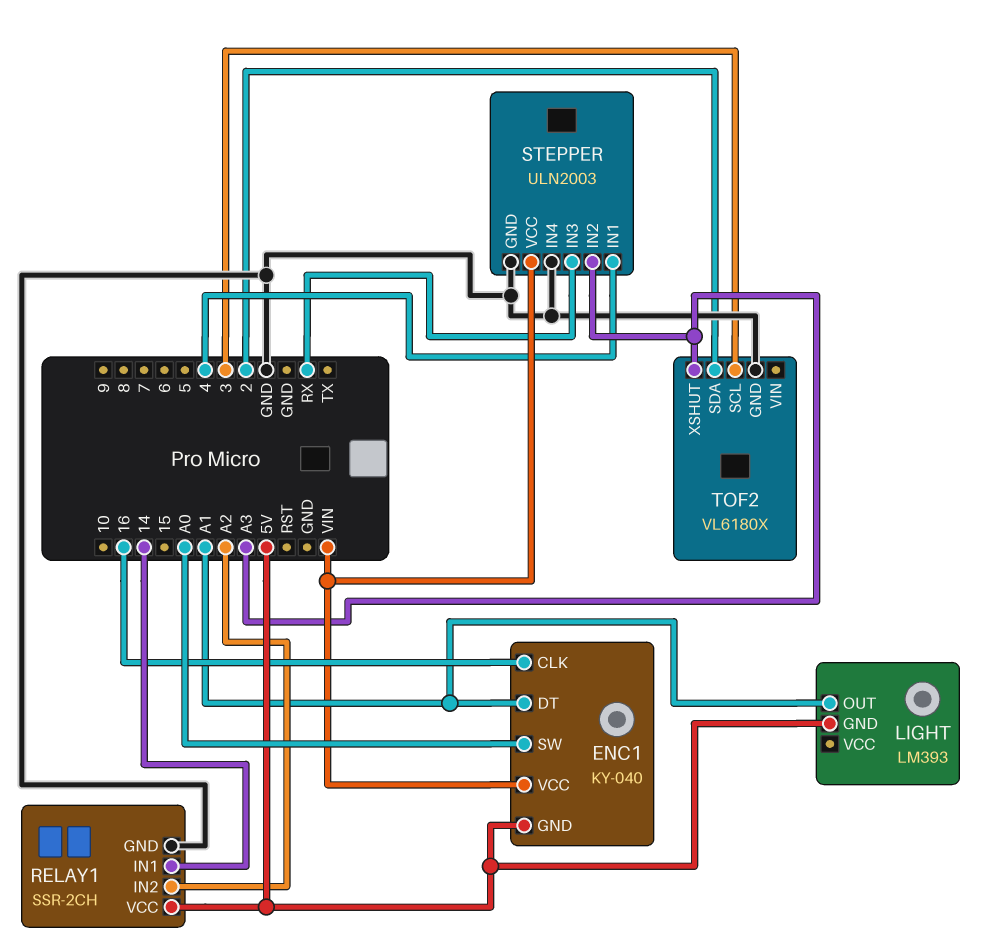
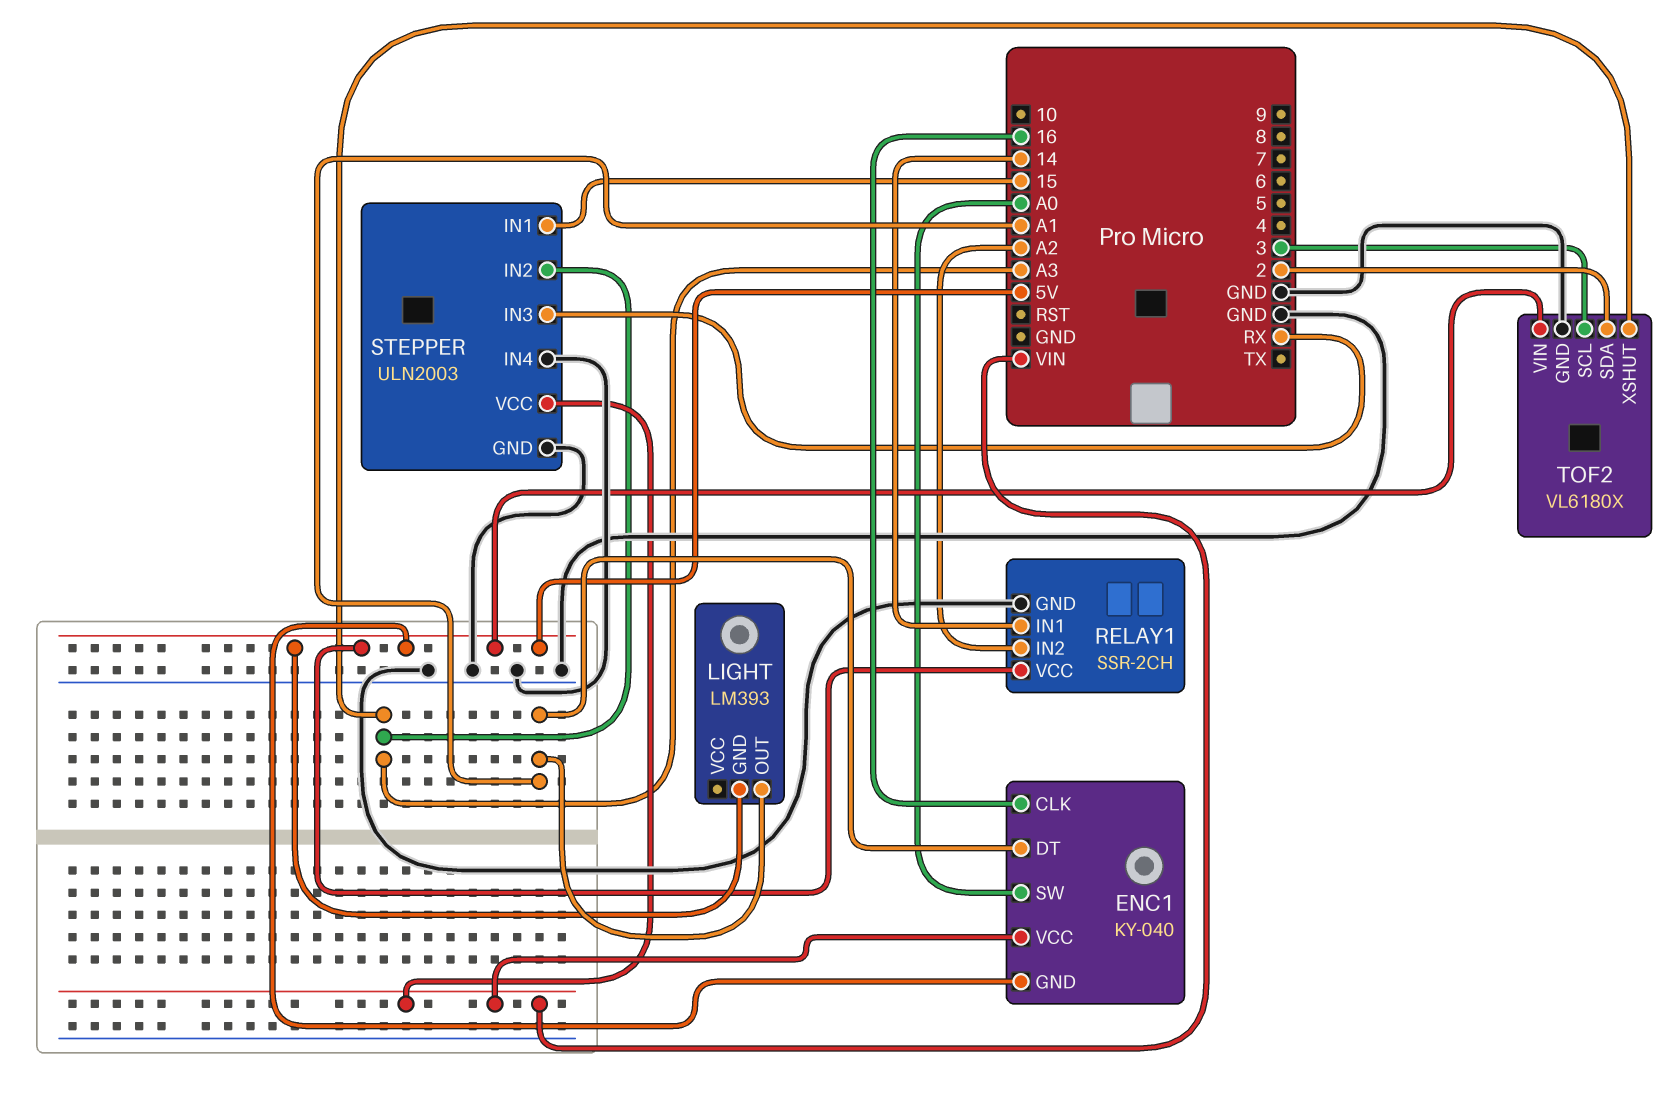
STEPPER pin IN1: 4 -> 15
TOF2 pin VIN: none -> 5V

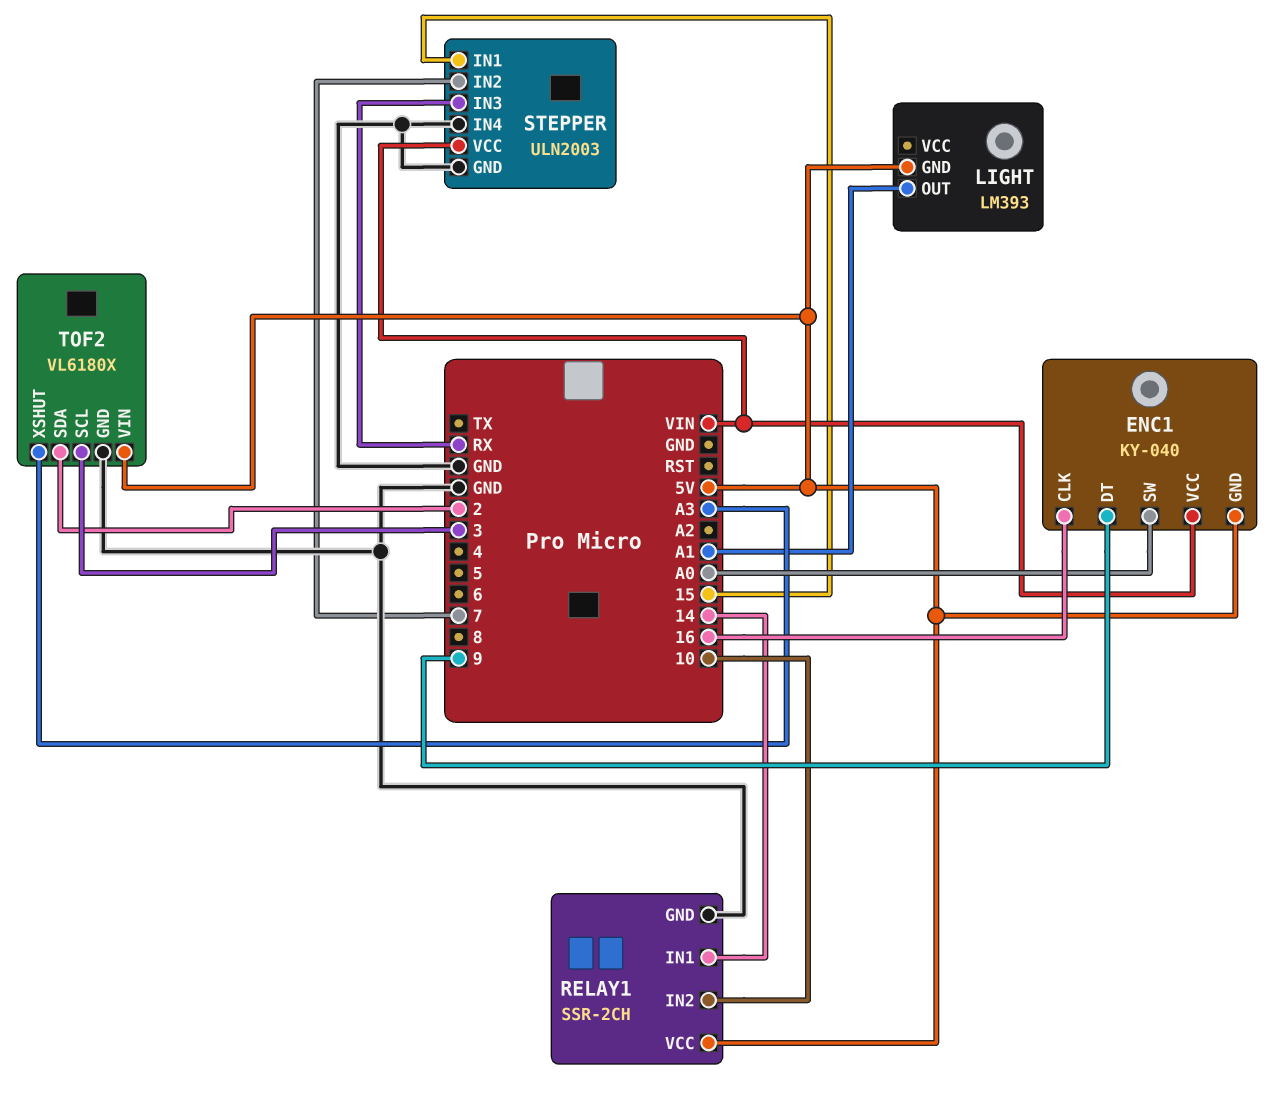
ENC1 pin DT: A1 -> 9
RELAY1 pin IN2: A2 -> 10
STEPPER pin IN2: A3 -> 7

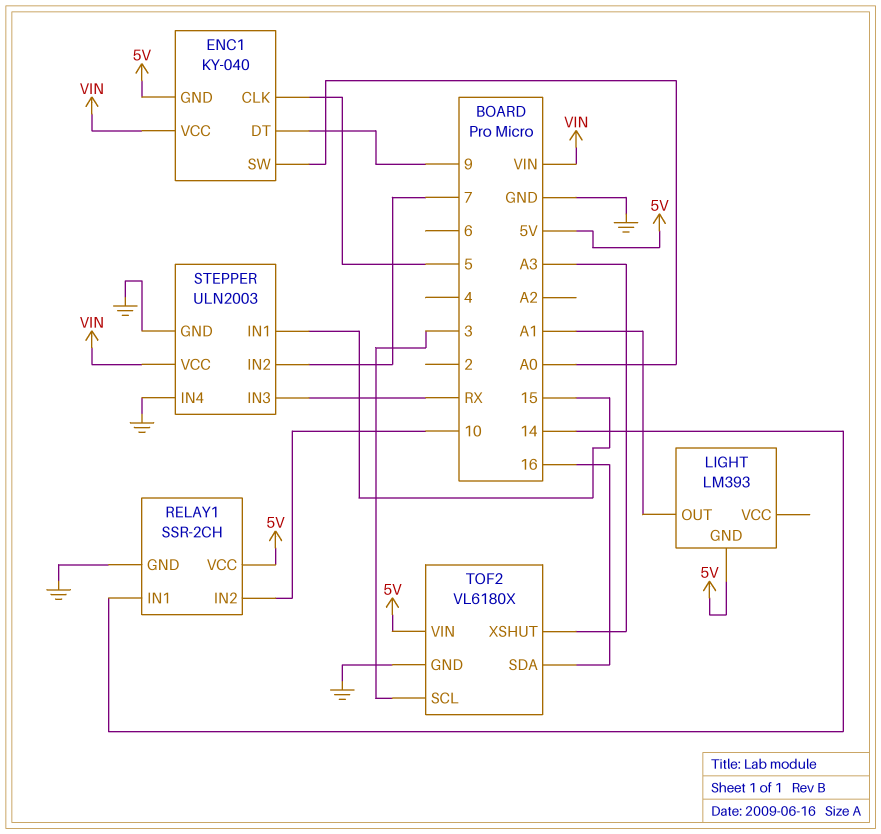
ENC1 pin CLK: 16 -> 5
TOF2 pin SDA: 2 -> 16

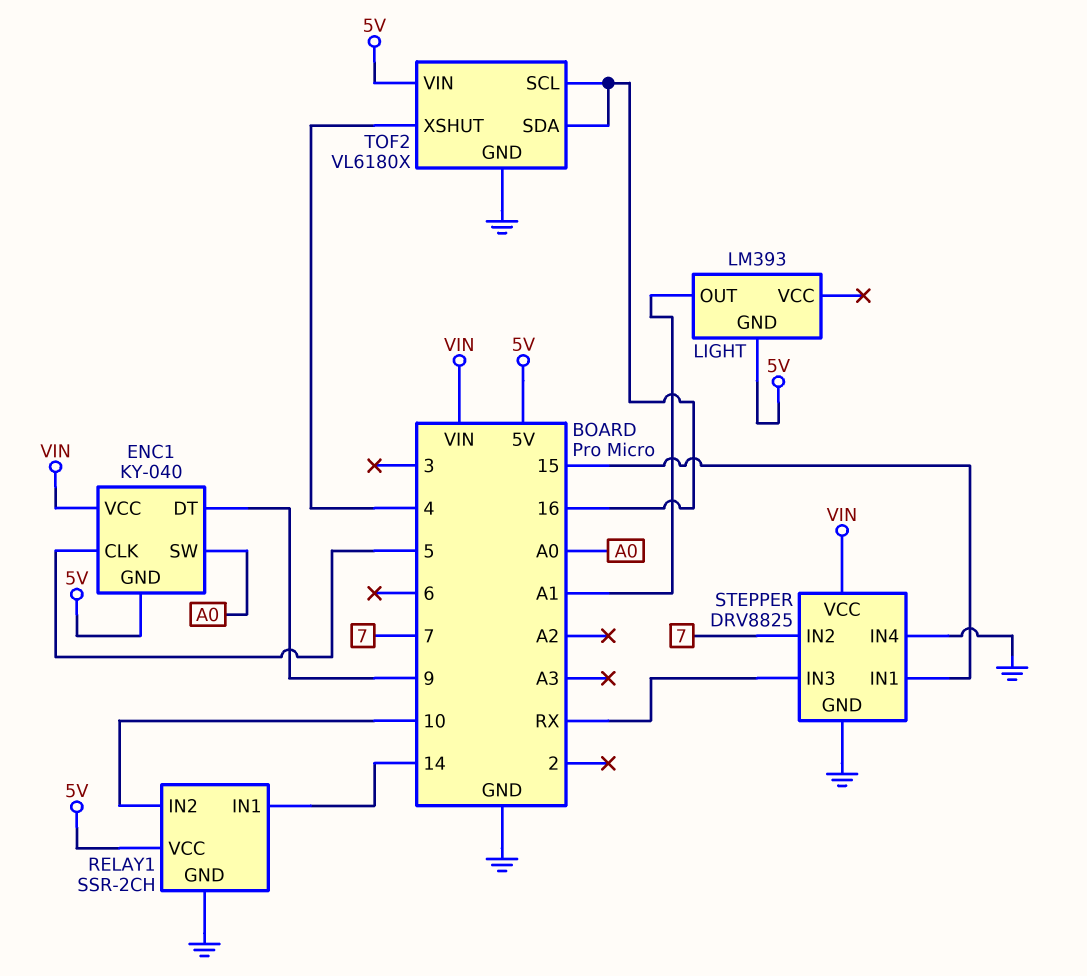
STEPPER: ULN2003 -> DRV8825
TOF2 pin SCL: 3 -> 16
TOF2 pin XSHUT: A3 -> 4

